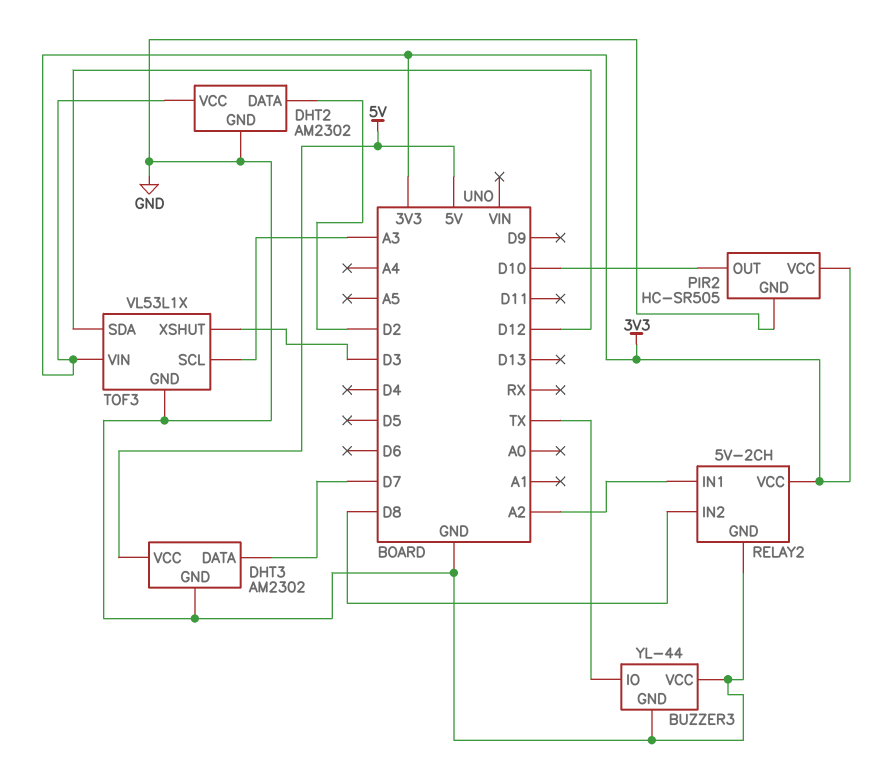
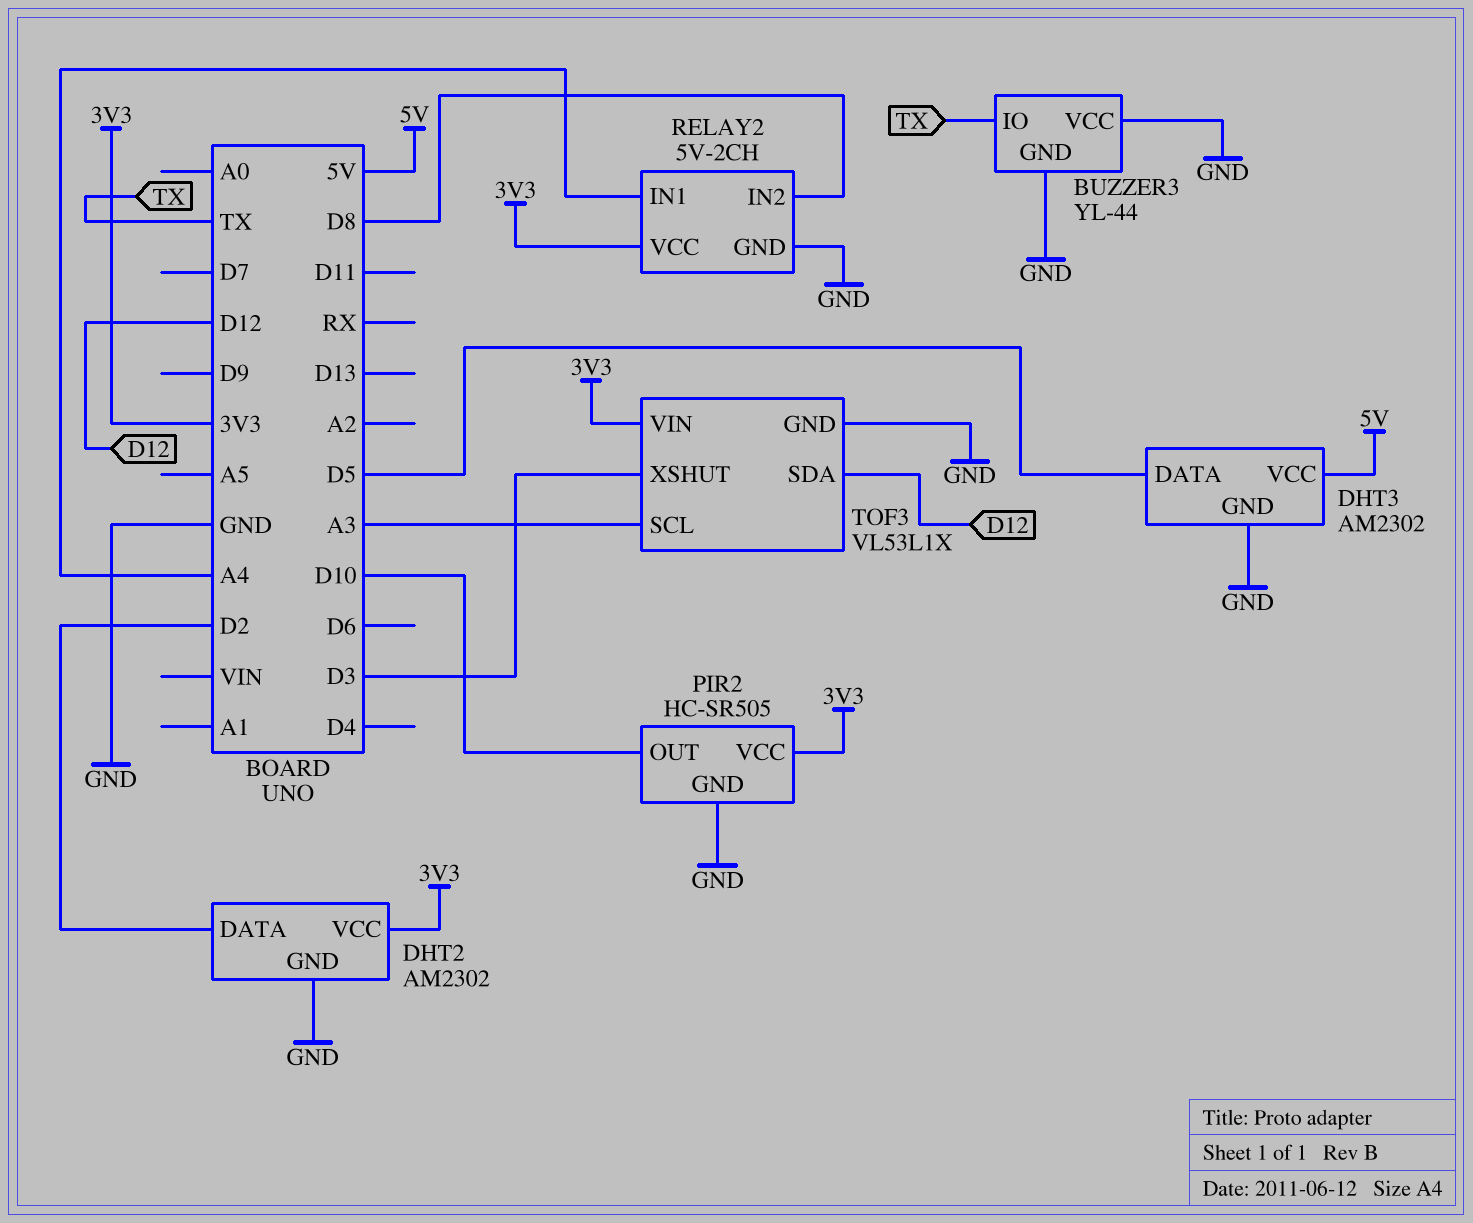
DHT3 pin DATA: D7 -> D5
RELAY2 pin IN1: A2 -> A4

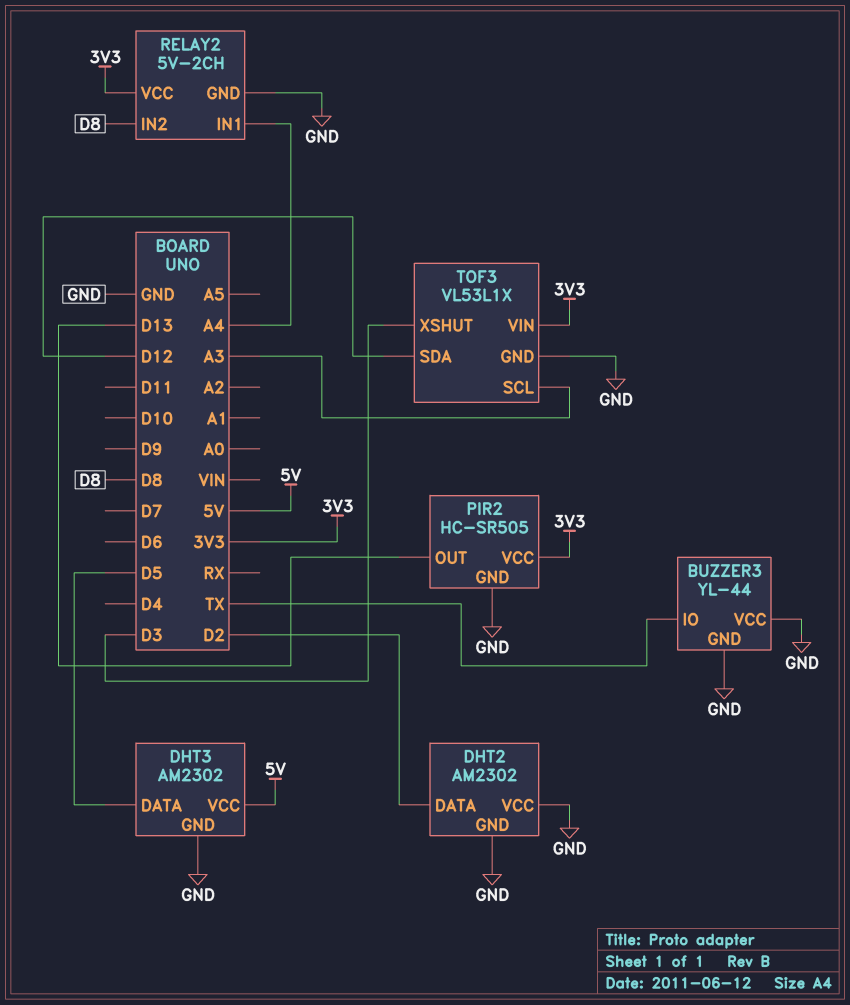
DHT2 pin VCC: 3V3 -> GND
PIR2 pin OUT: D10 -> D13

